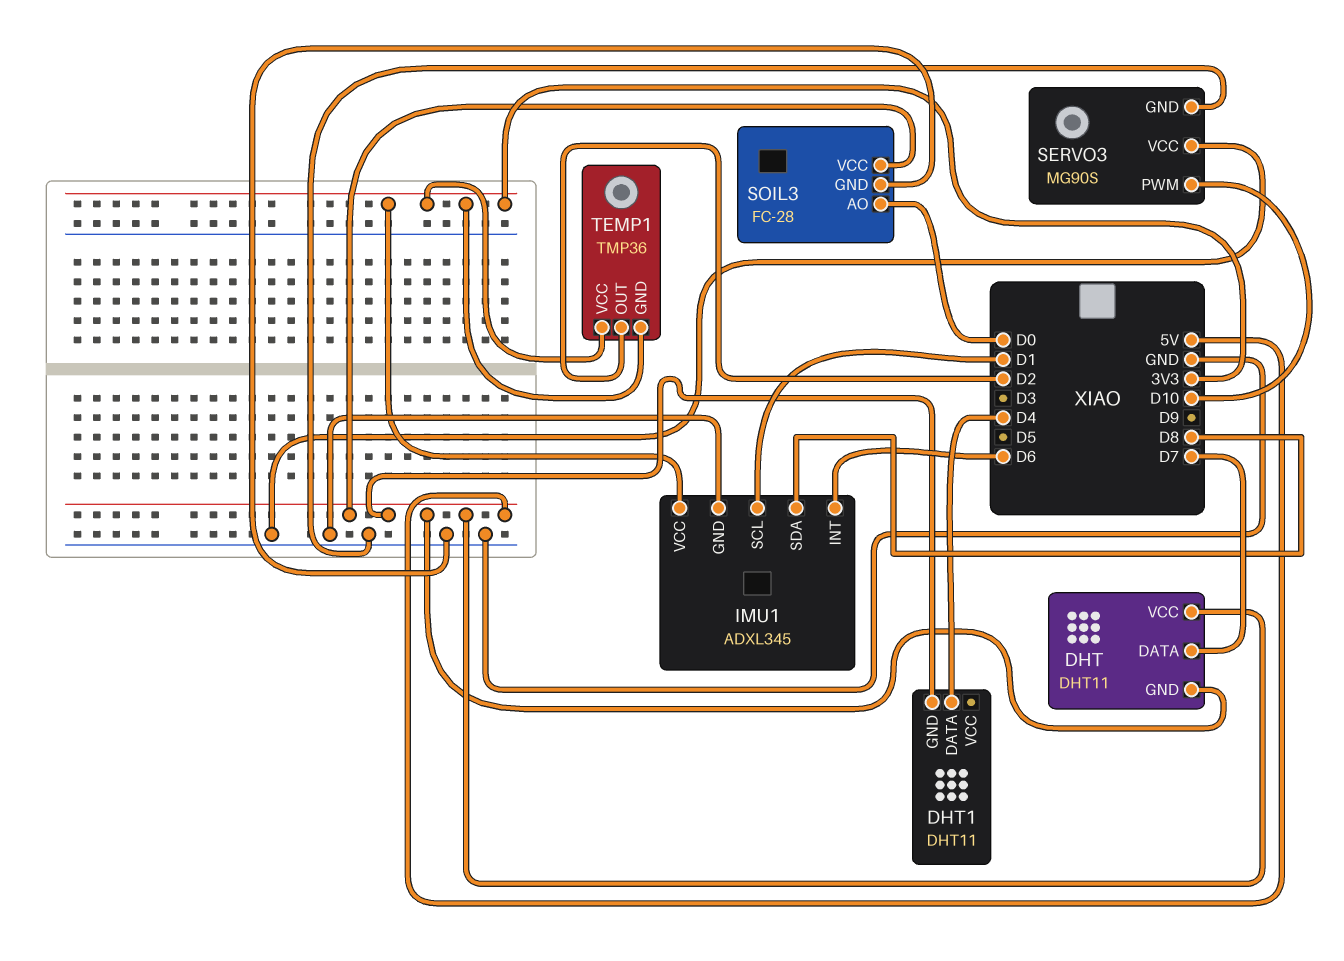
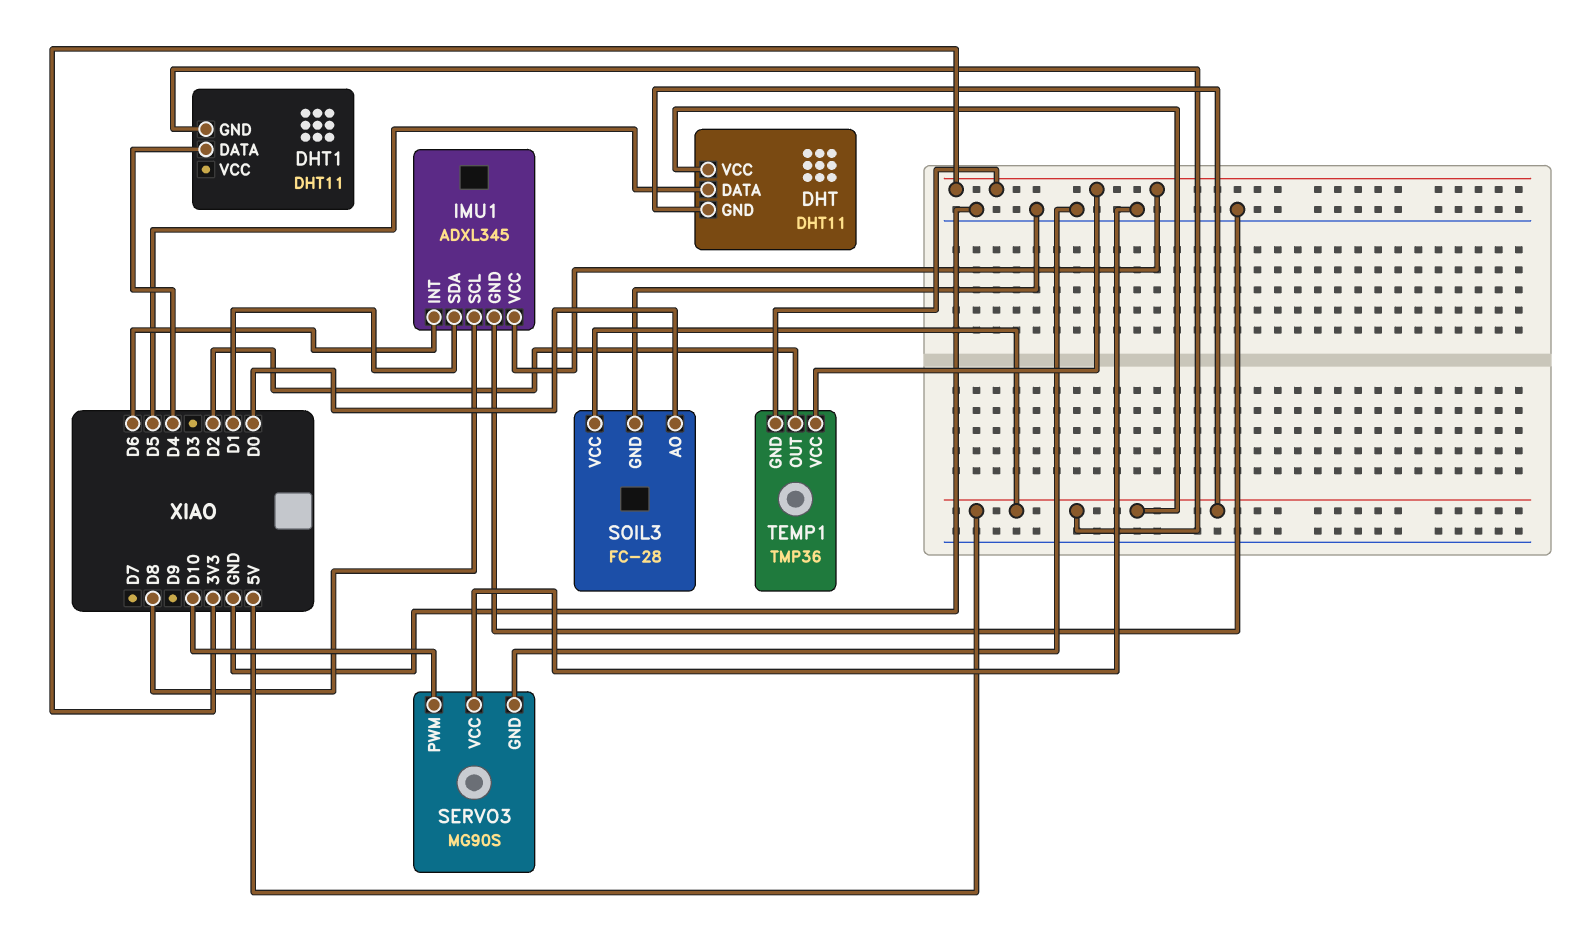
DHT pin DATA: D7 -> D5
IMU1 pin SCL: D1 -> D8
IMU1 pin SDA: D8 -> D1

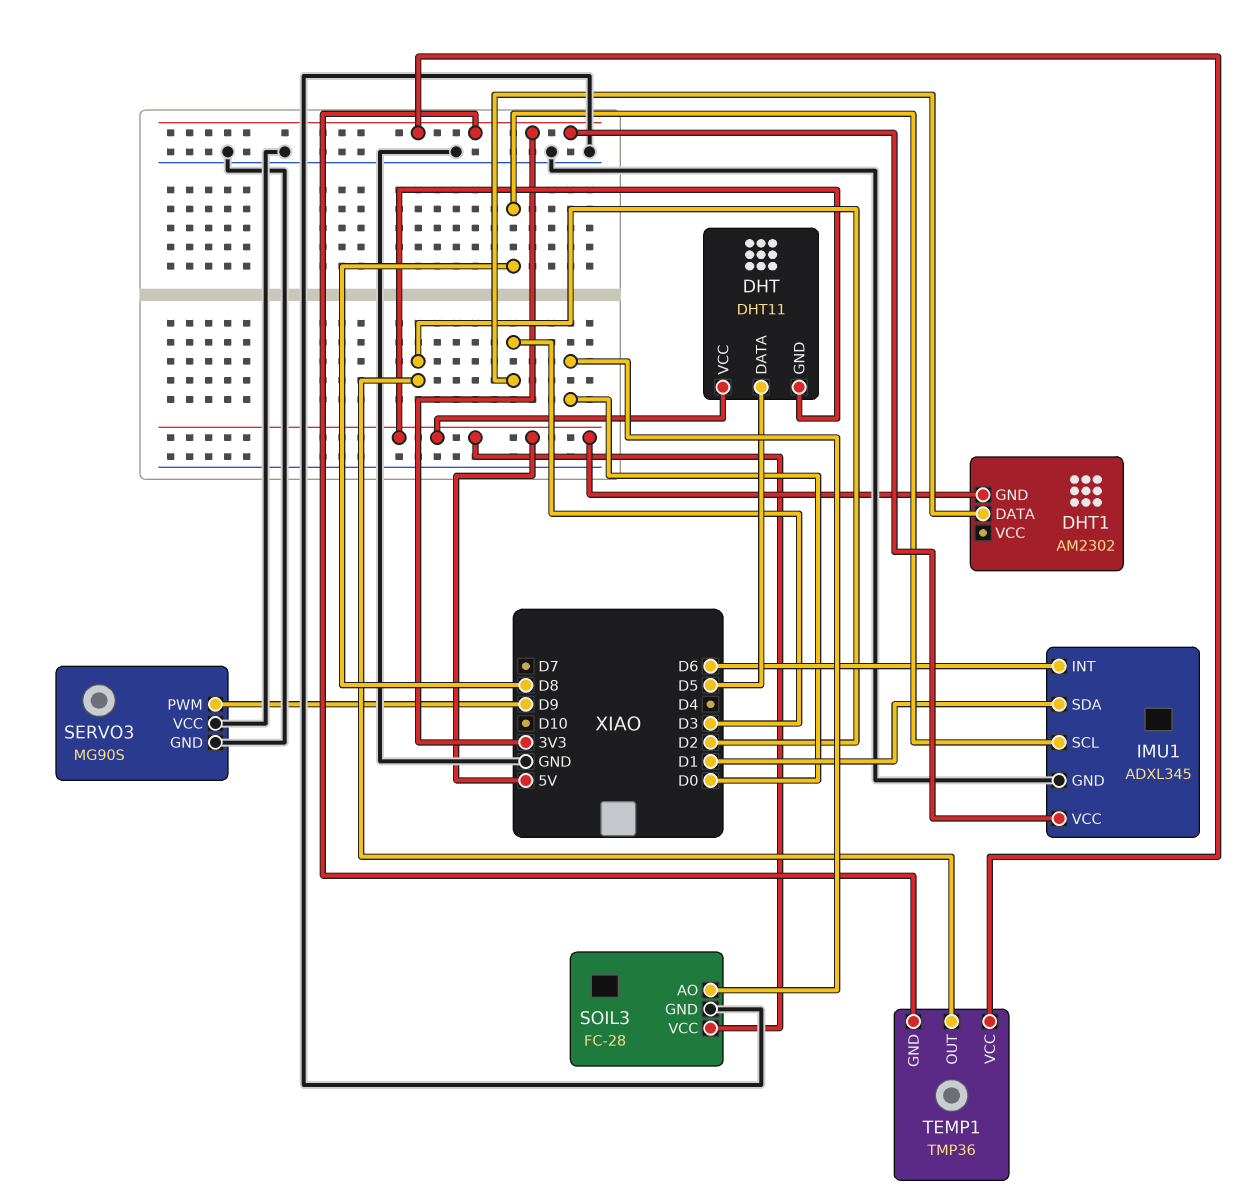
DHT1: DHT11 -> AM2302
DHT1 pin DATA: D4 -> D3
SERVO3 pin PWM: D10 -> D9

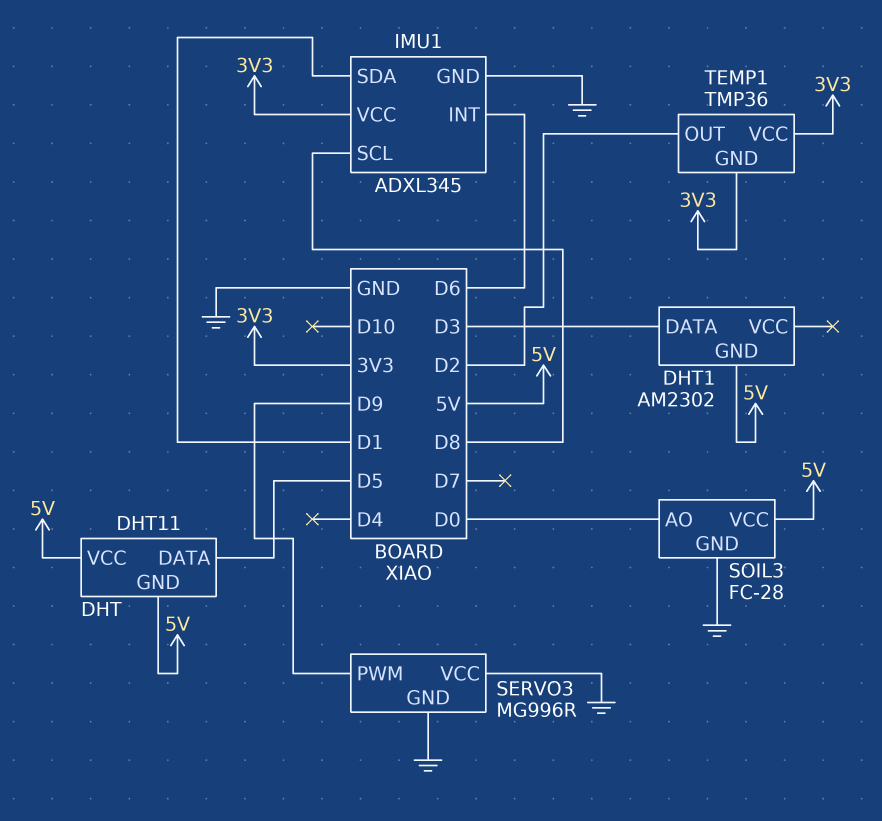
SERVO3: MG90S -> MG996R

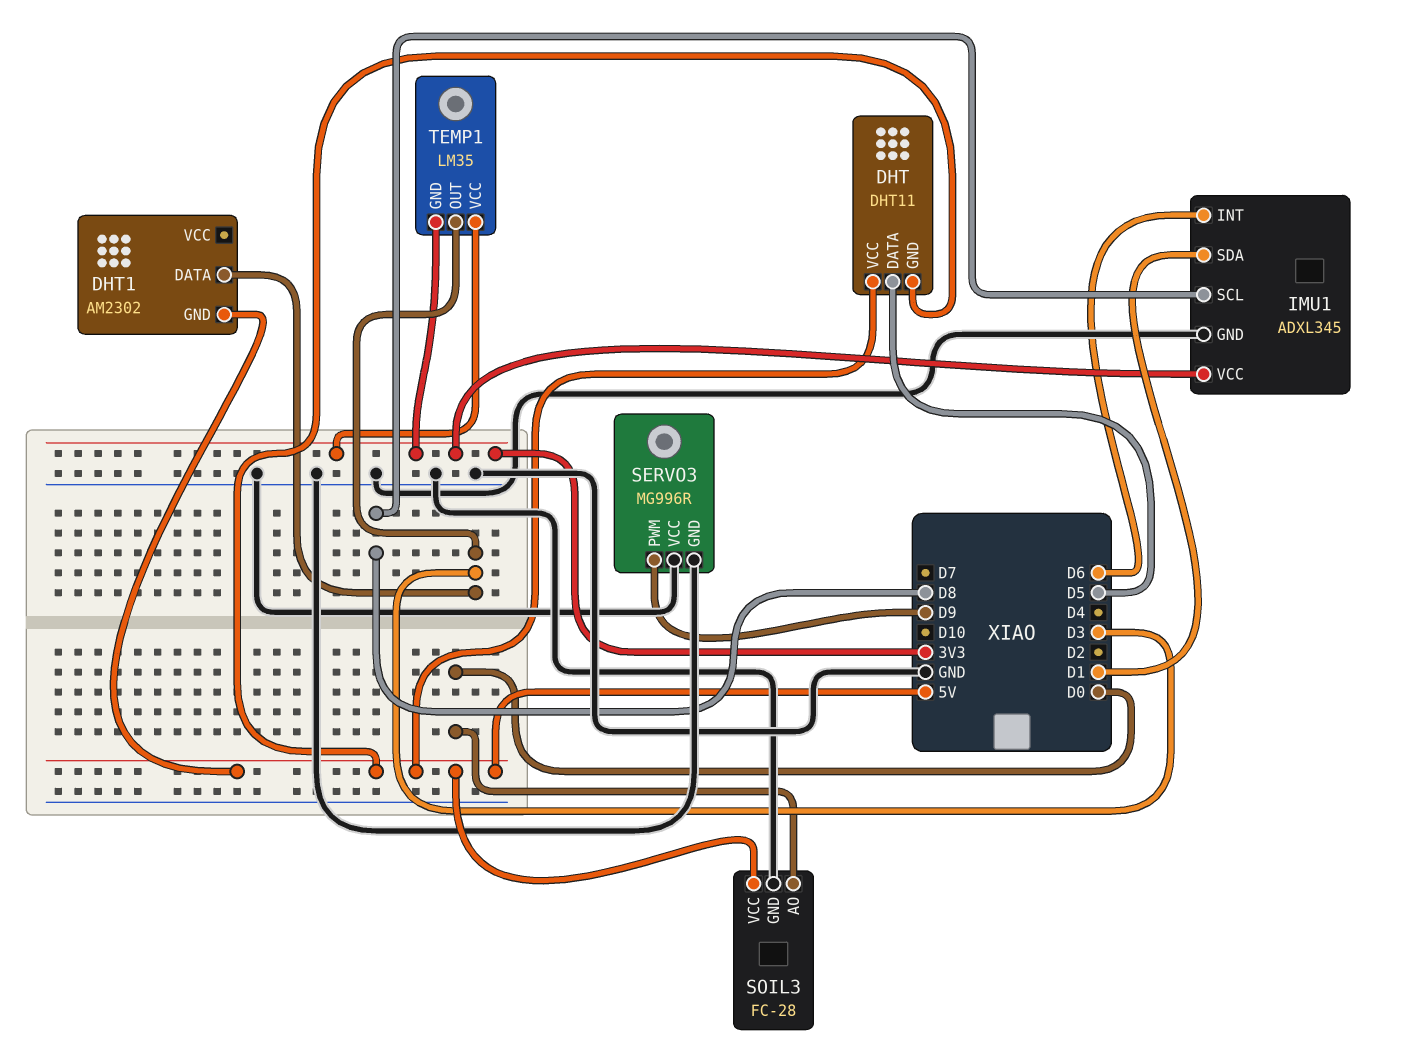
TEMP1: TMP36 -> LM35
TEMP1 pin OUT: D2 -> D3

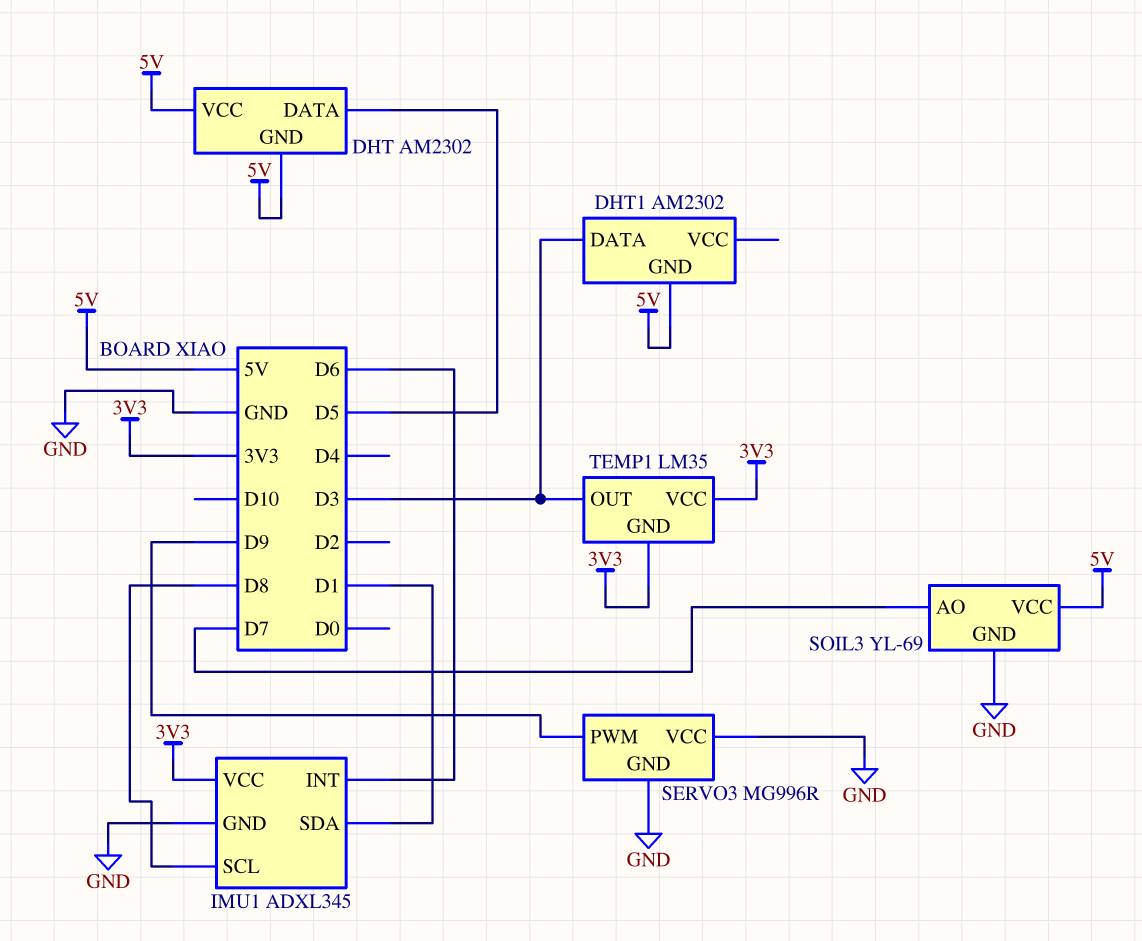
DHT: DHT11 -> AM2302
SOIL3: FC-28 -> YL-69
SOIL3 pin AO: D0 -> D7

